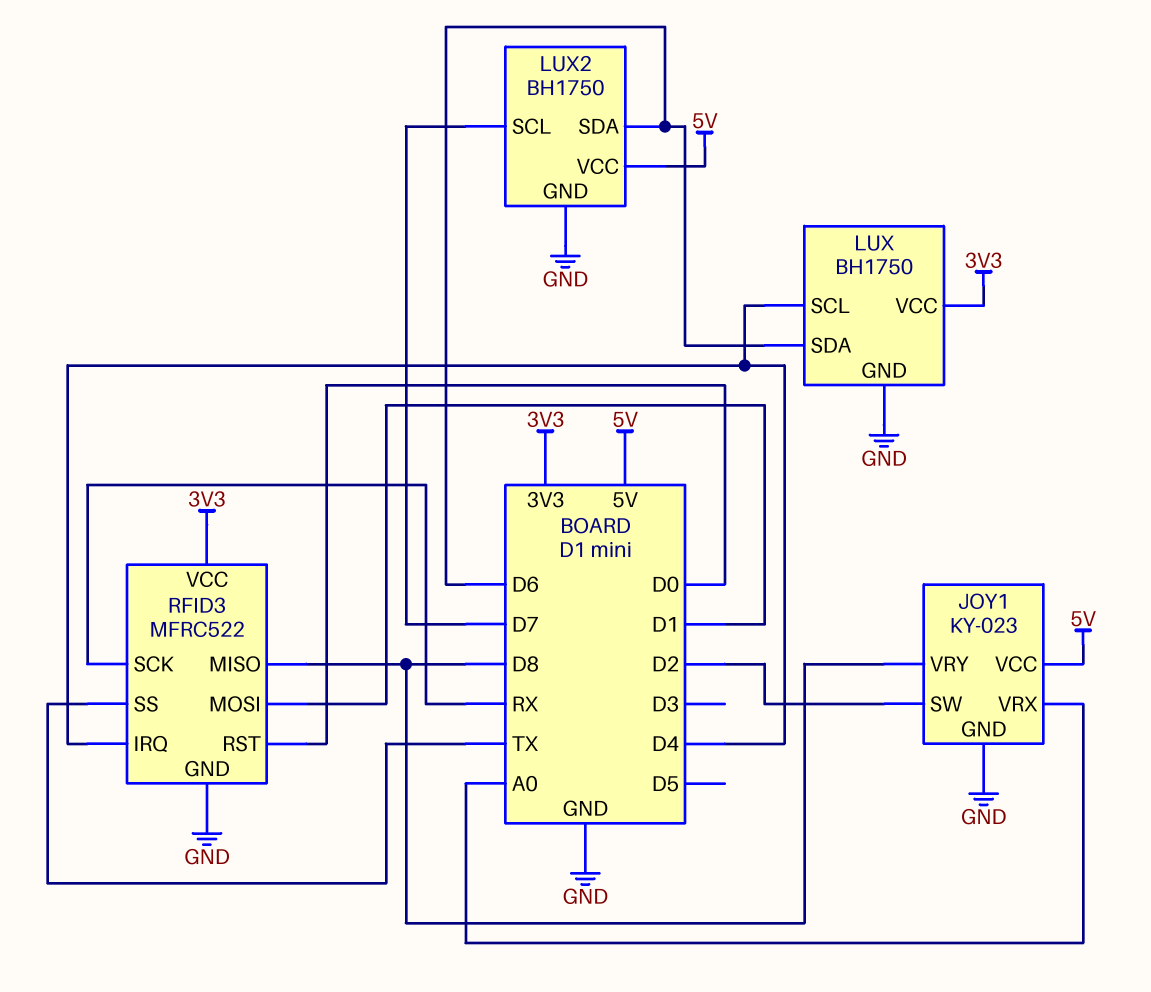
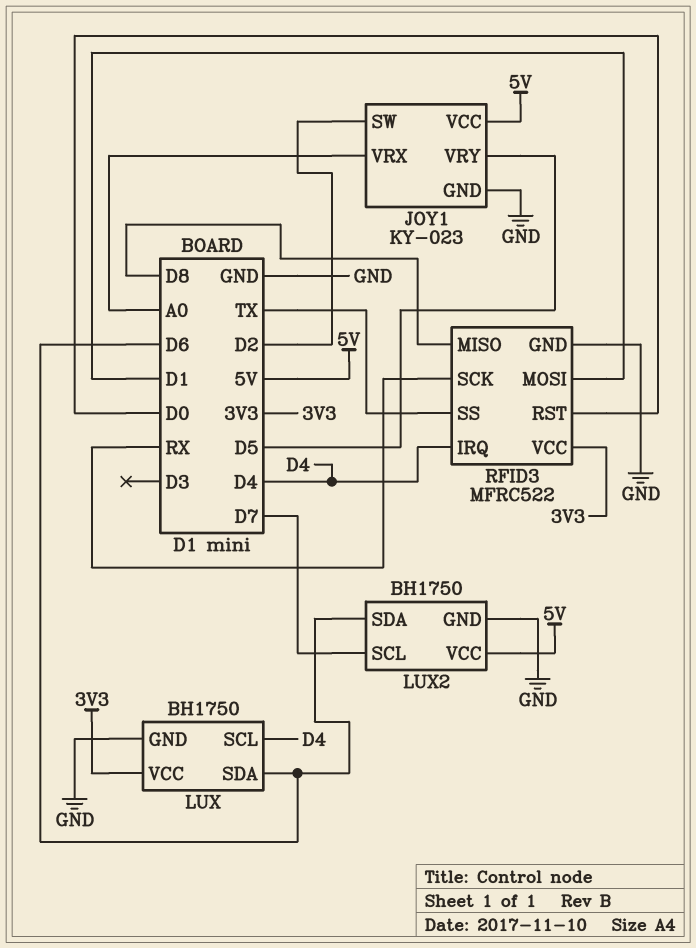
JOY1 pin VRY: D8 -> D5

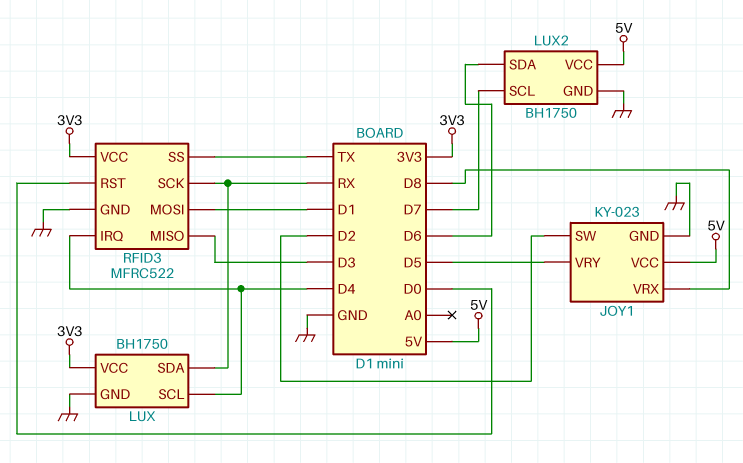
JOY1 pin VRX: A0 -> D8
LUX pin SDA: D6 -> RX
RFID3 pin MISO: D8 -> D3

